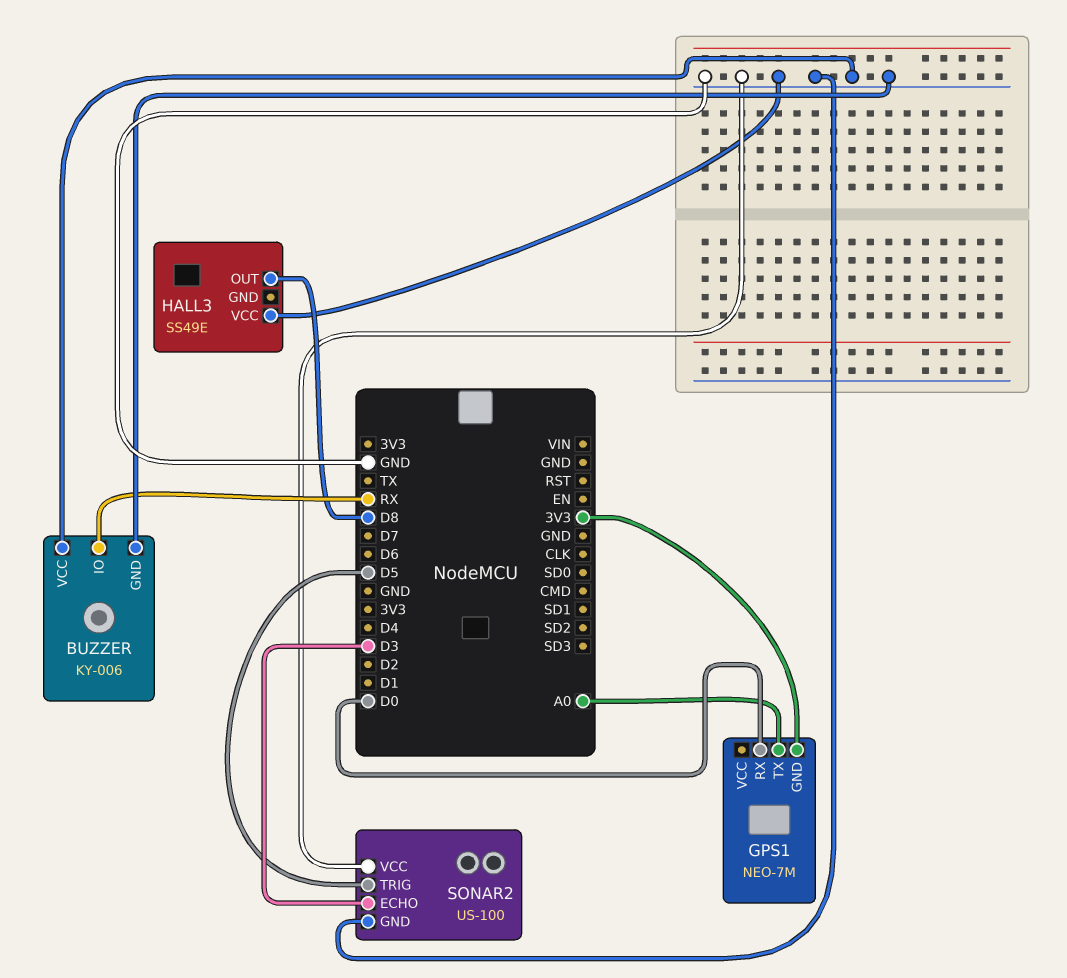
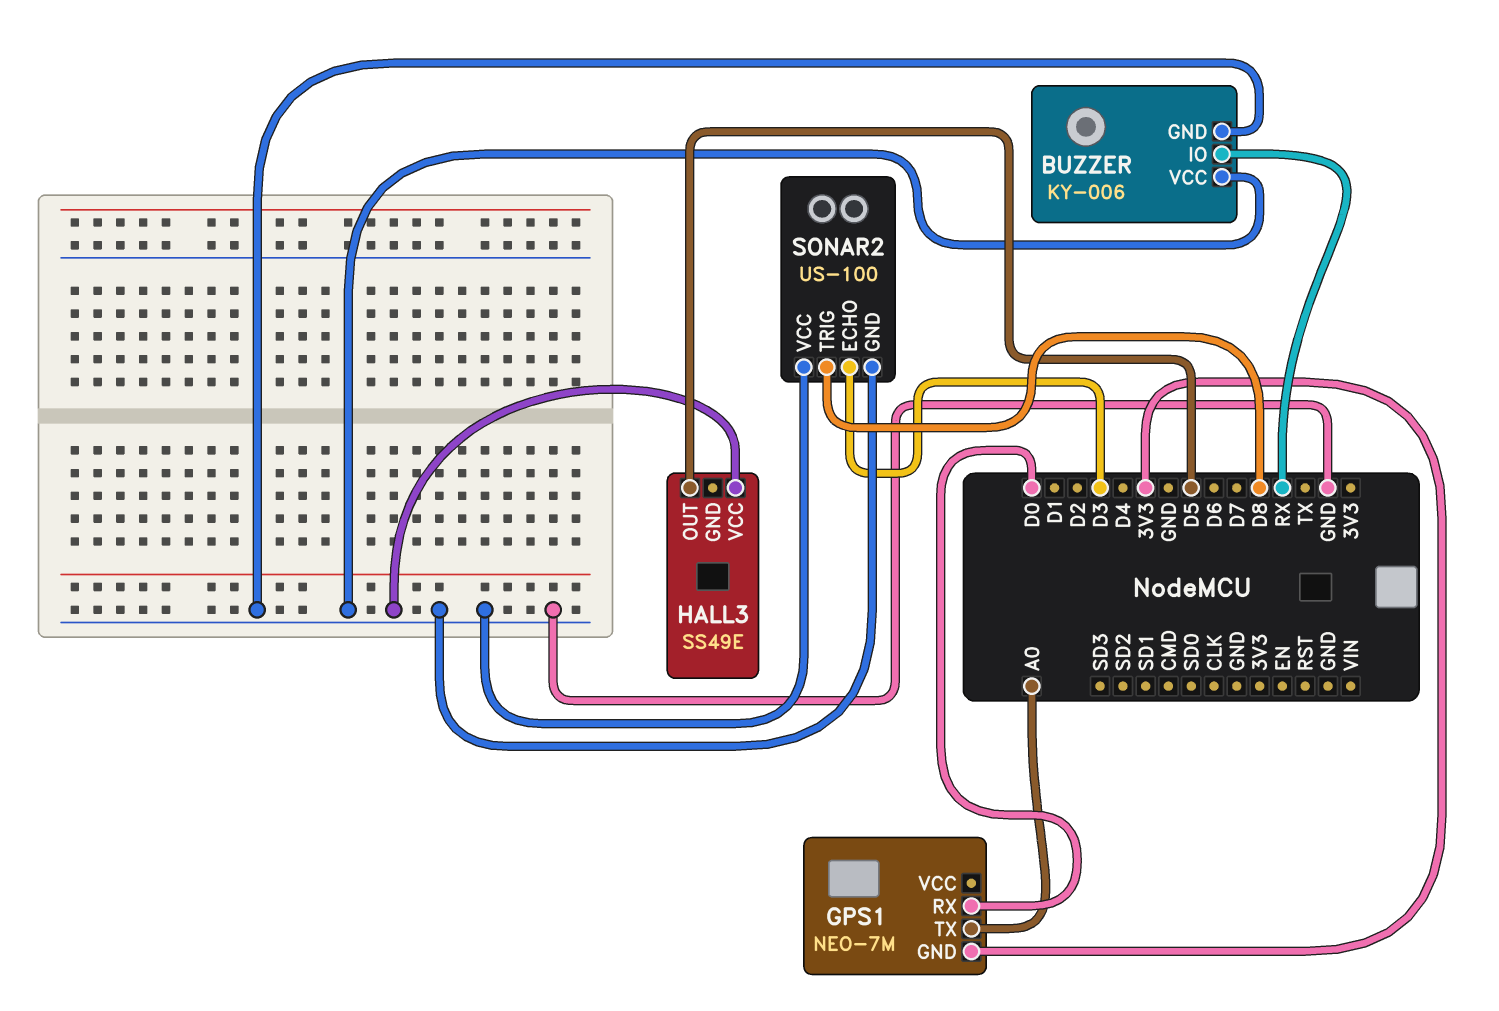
HALL3 pin OUT: D8 -> D5
SONAR2 pin TRIG: D5 -> D8

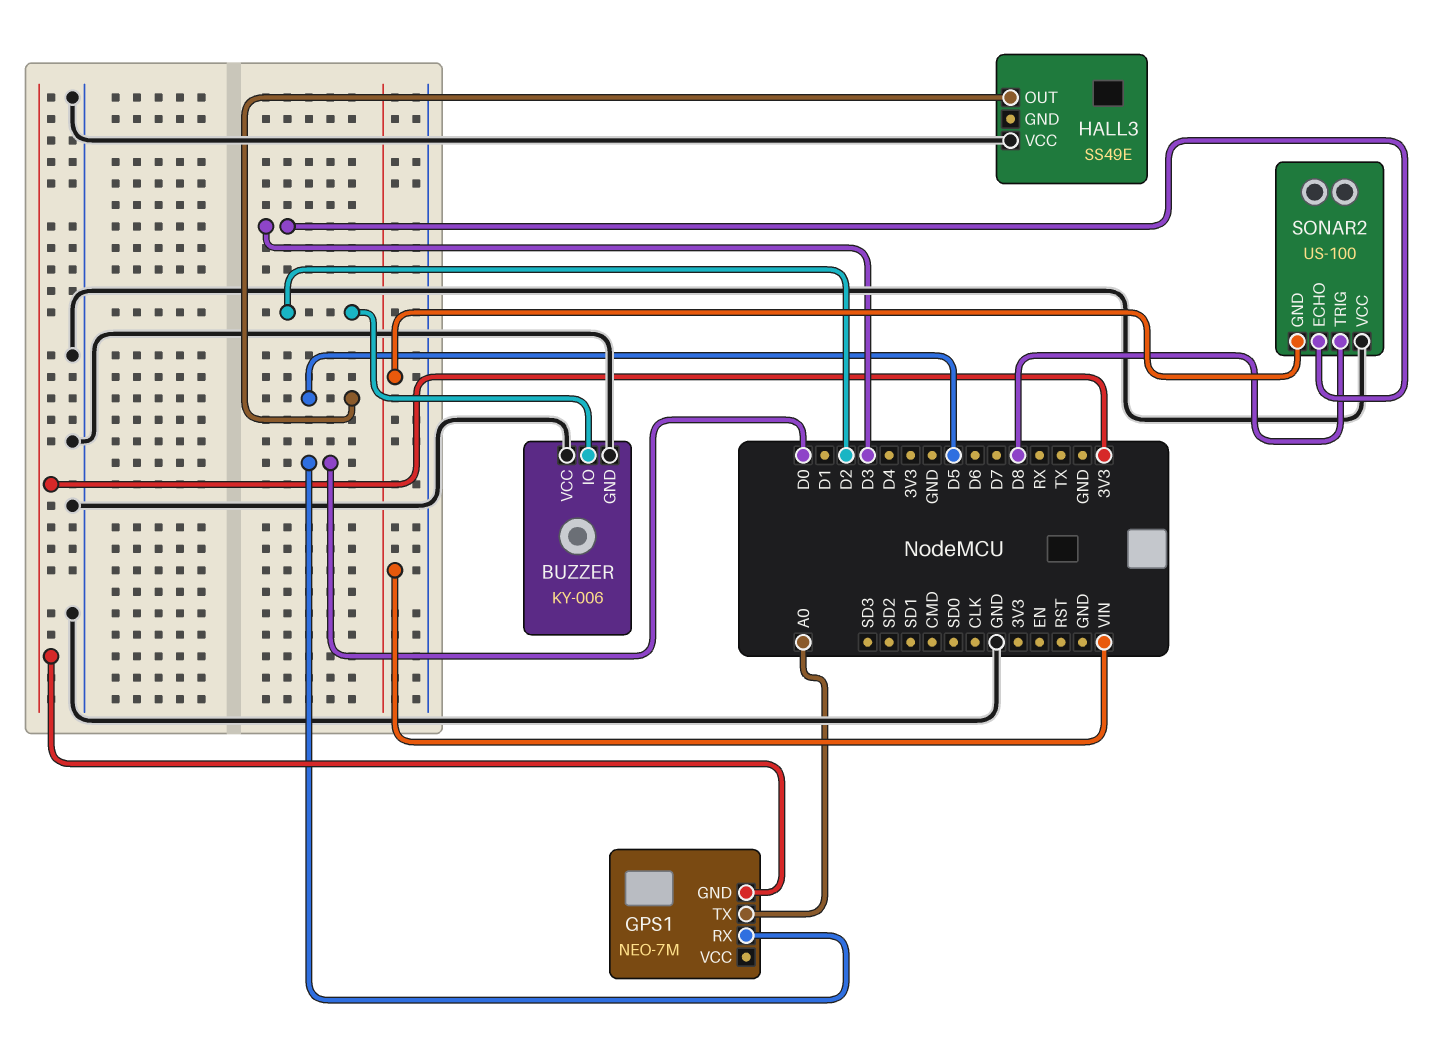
BUZZER pin IO: RX -> D2
SONAR2 pin GND: GND -> VIN

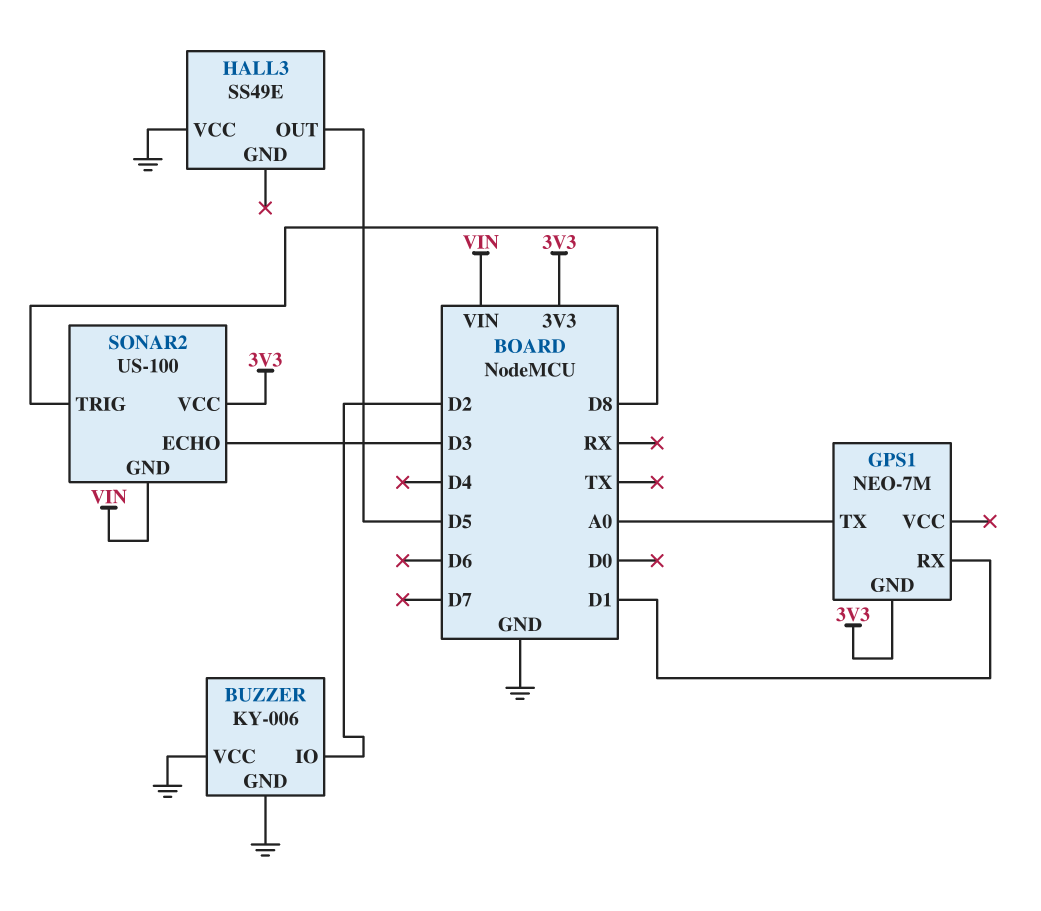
GPS1 pin RX: D0 -> D1
SONAR2 pin VCC: GND -> 3V3

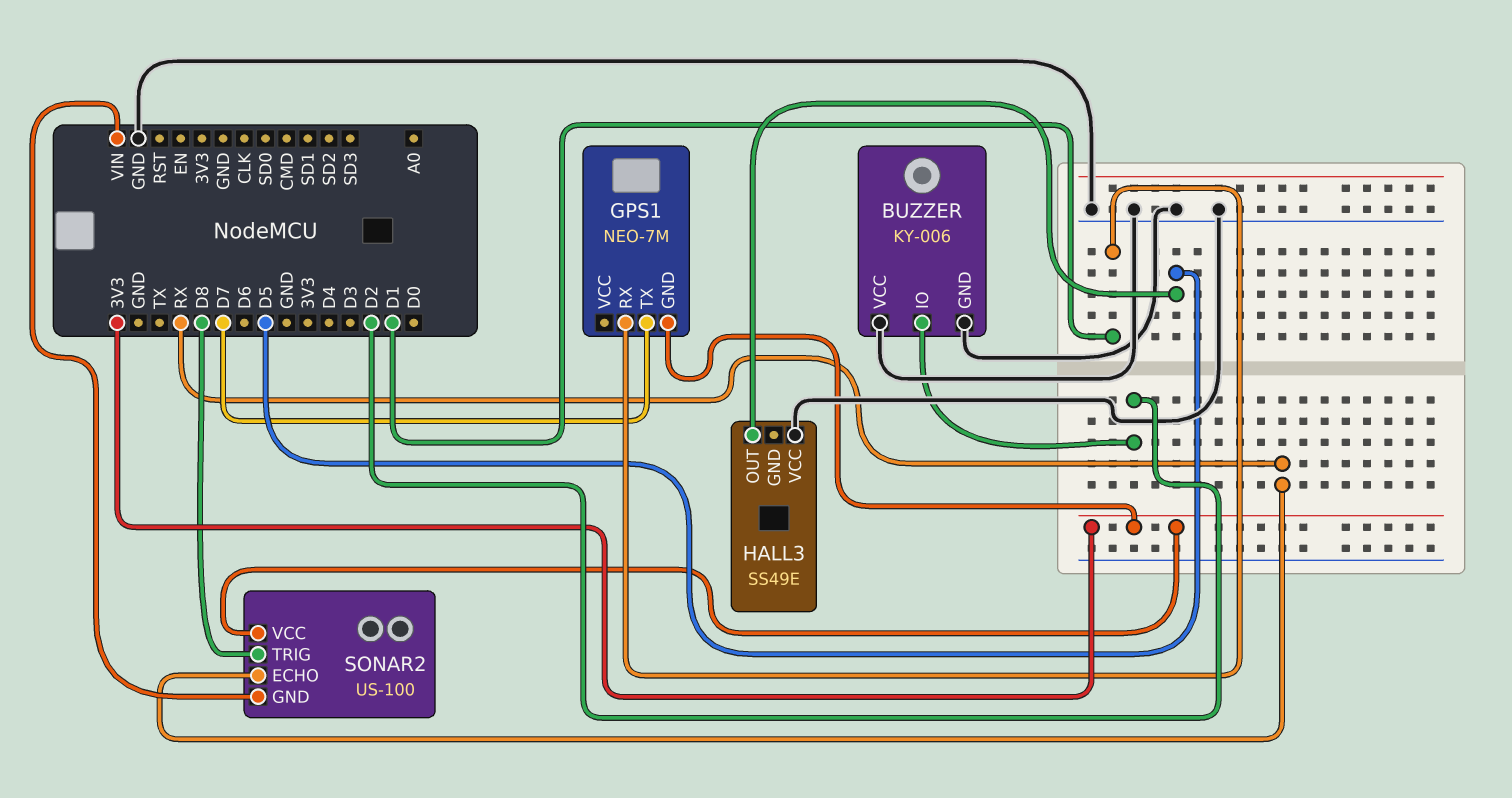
GPS1 pin TX: A0 -> D7
SONAR2 pin ECHO: D3 -> RX

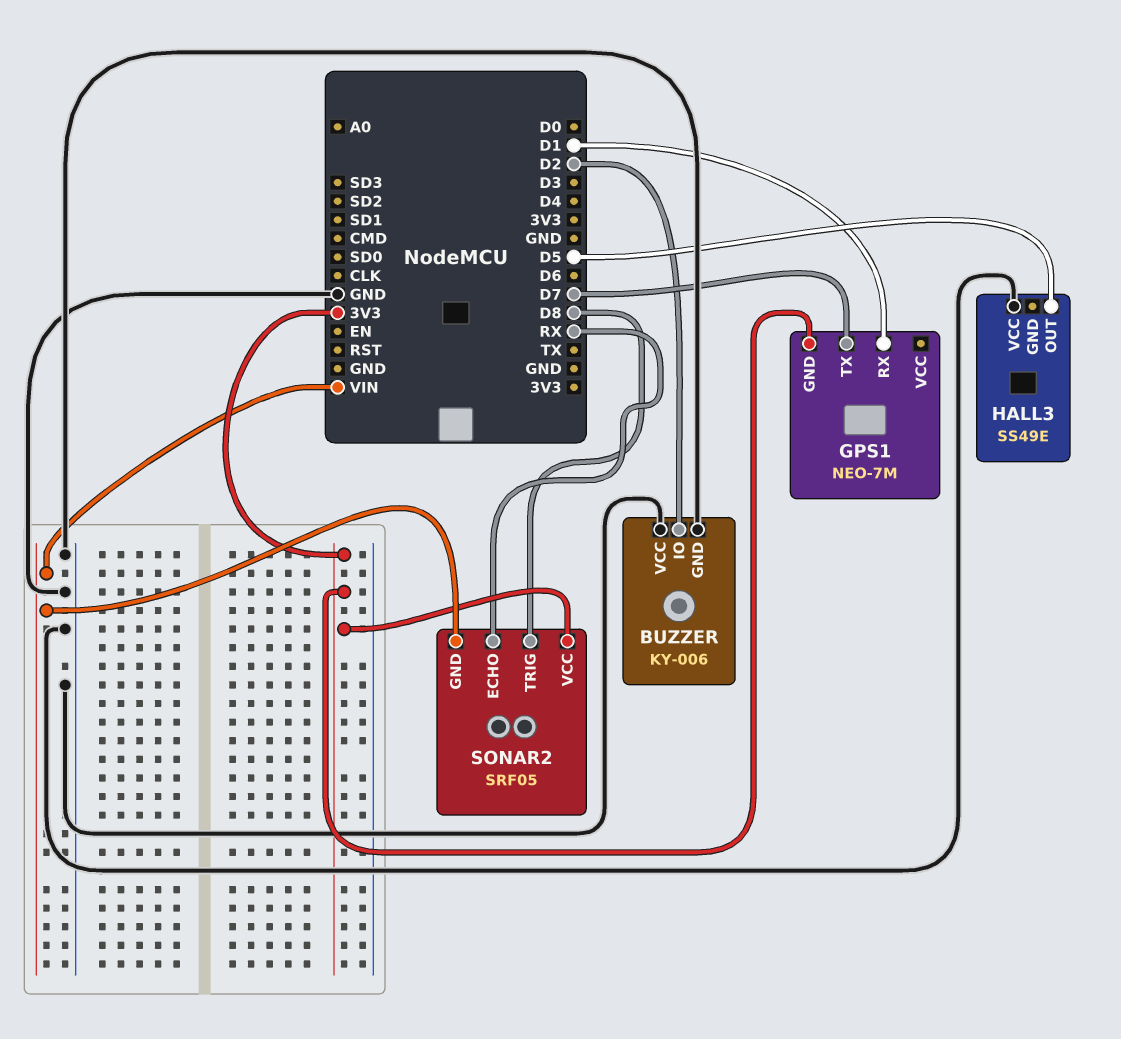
SONAR2: US-100 -> SRF05

